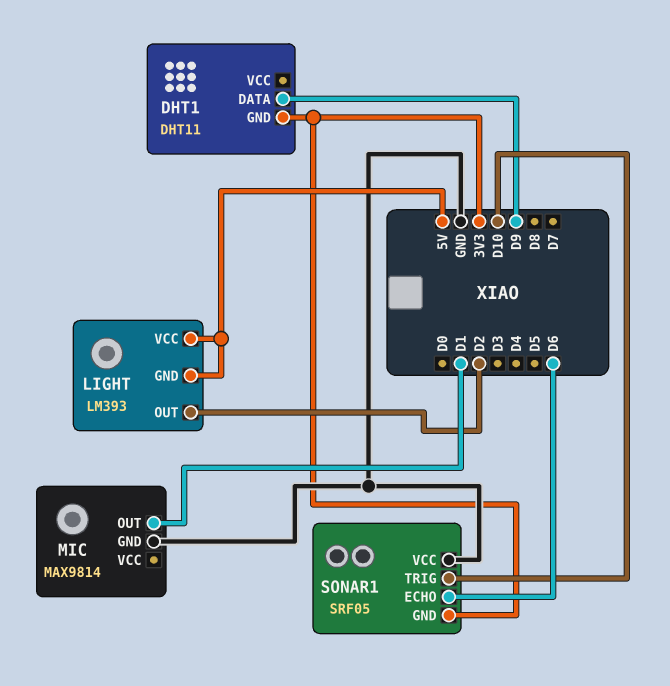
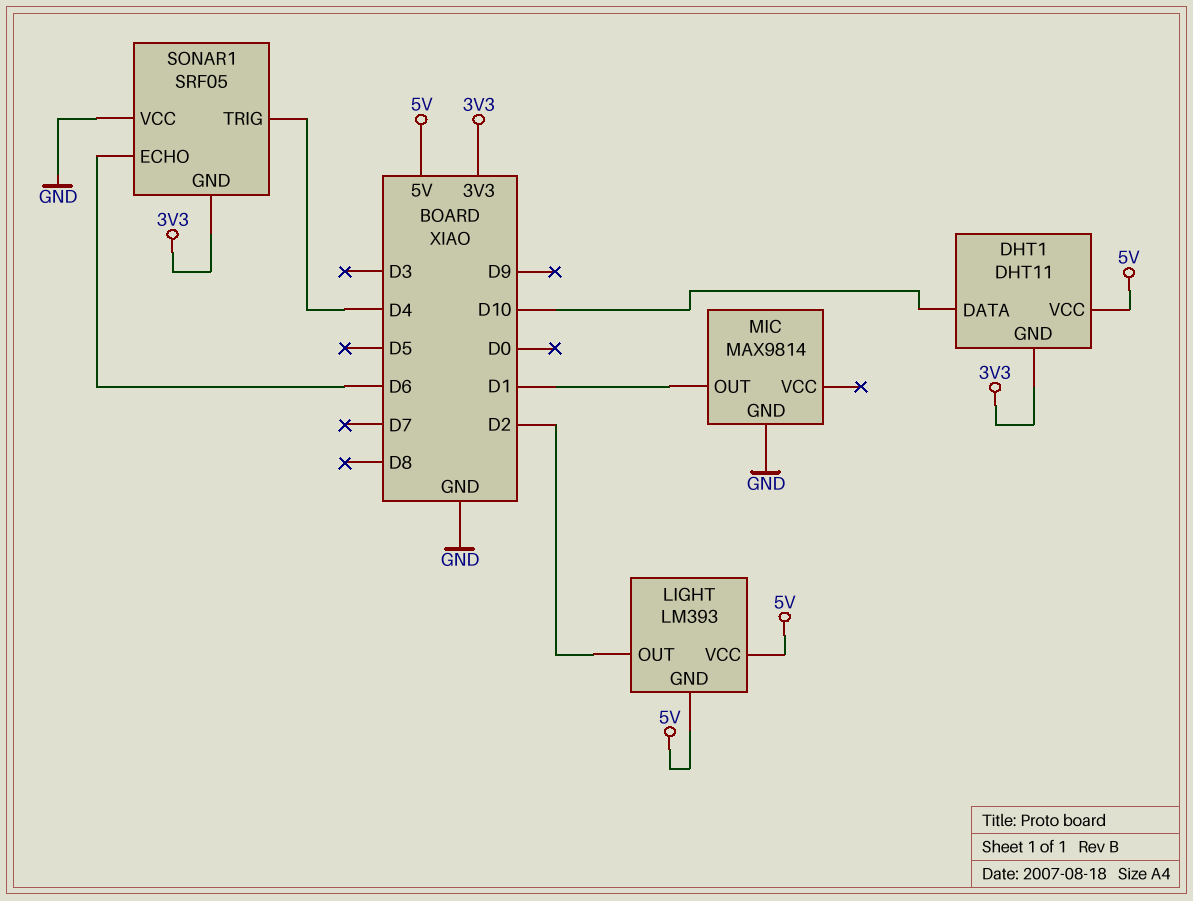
DHT1 pin DATA: D9 -> D10
DHT1 pin VCC: none -> 5V
SONAR1 pin TRIG: D10 -> D4

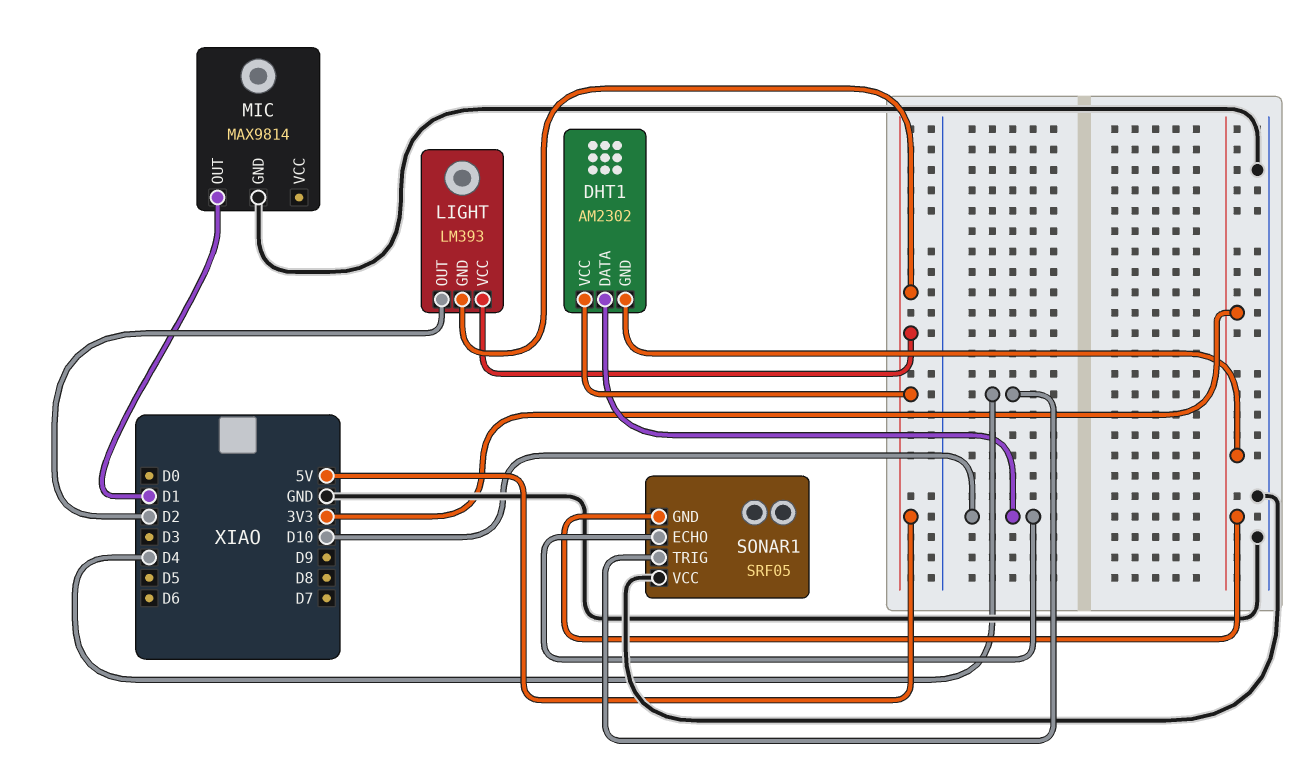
DHT1: DHT11 -> AM2302
SONAR1 pin ECHO: D6 -> D10

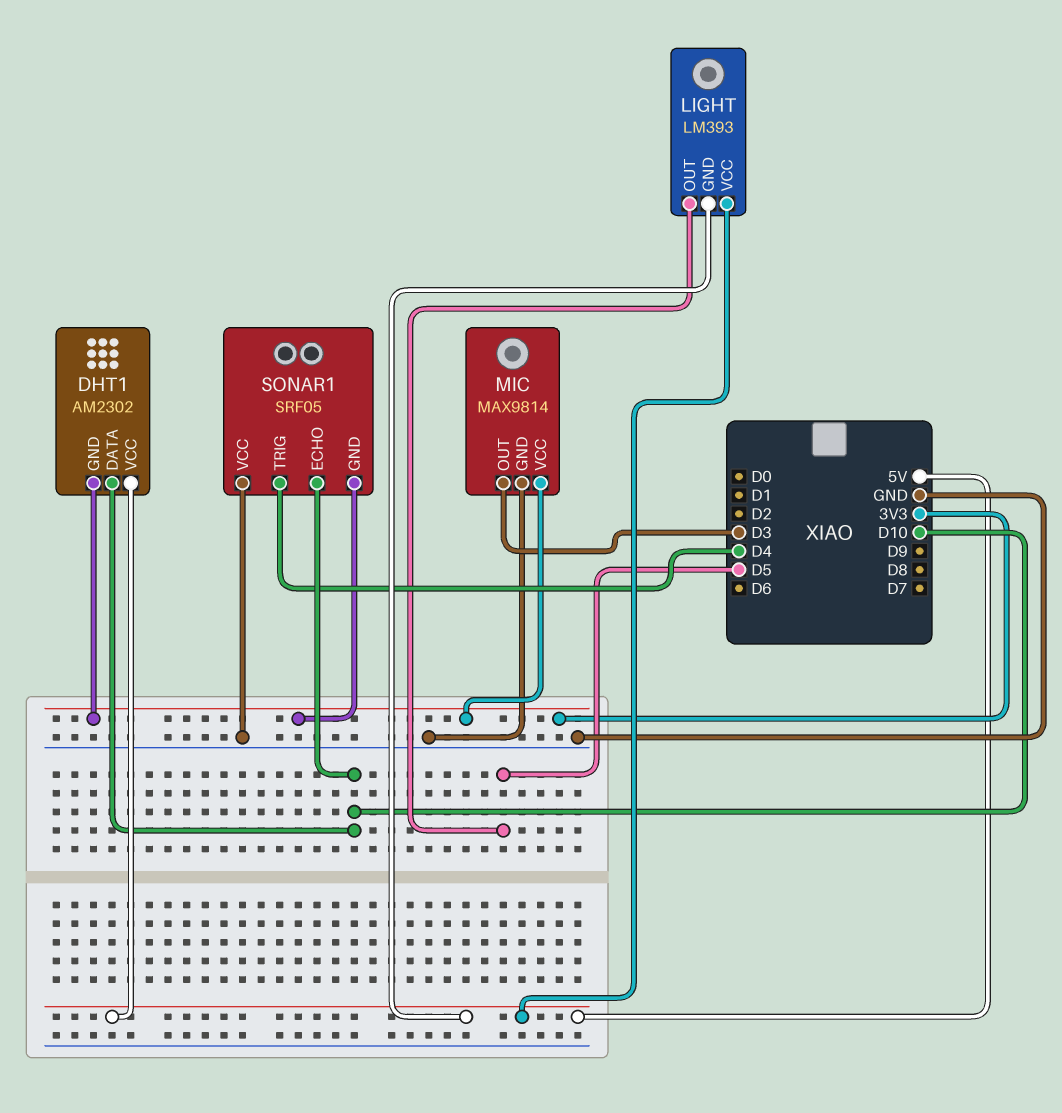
LIGHT pin OUT: D2 -> D5
MIC pin OUT: D1 -> D3
MIC pin VCC: none -> 3V3

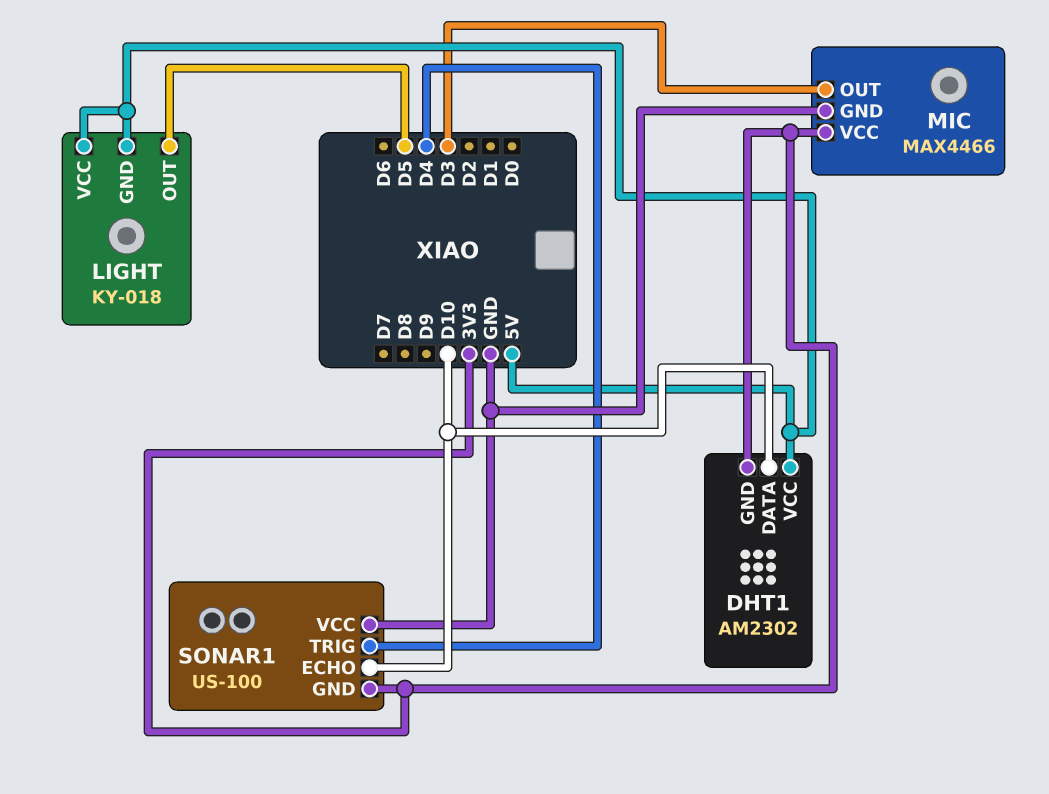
LIGHT: LM393 -> KY-018
MIC: MAX9814 -> MAX4466
SONAR1: SRF05 -> US-100

